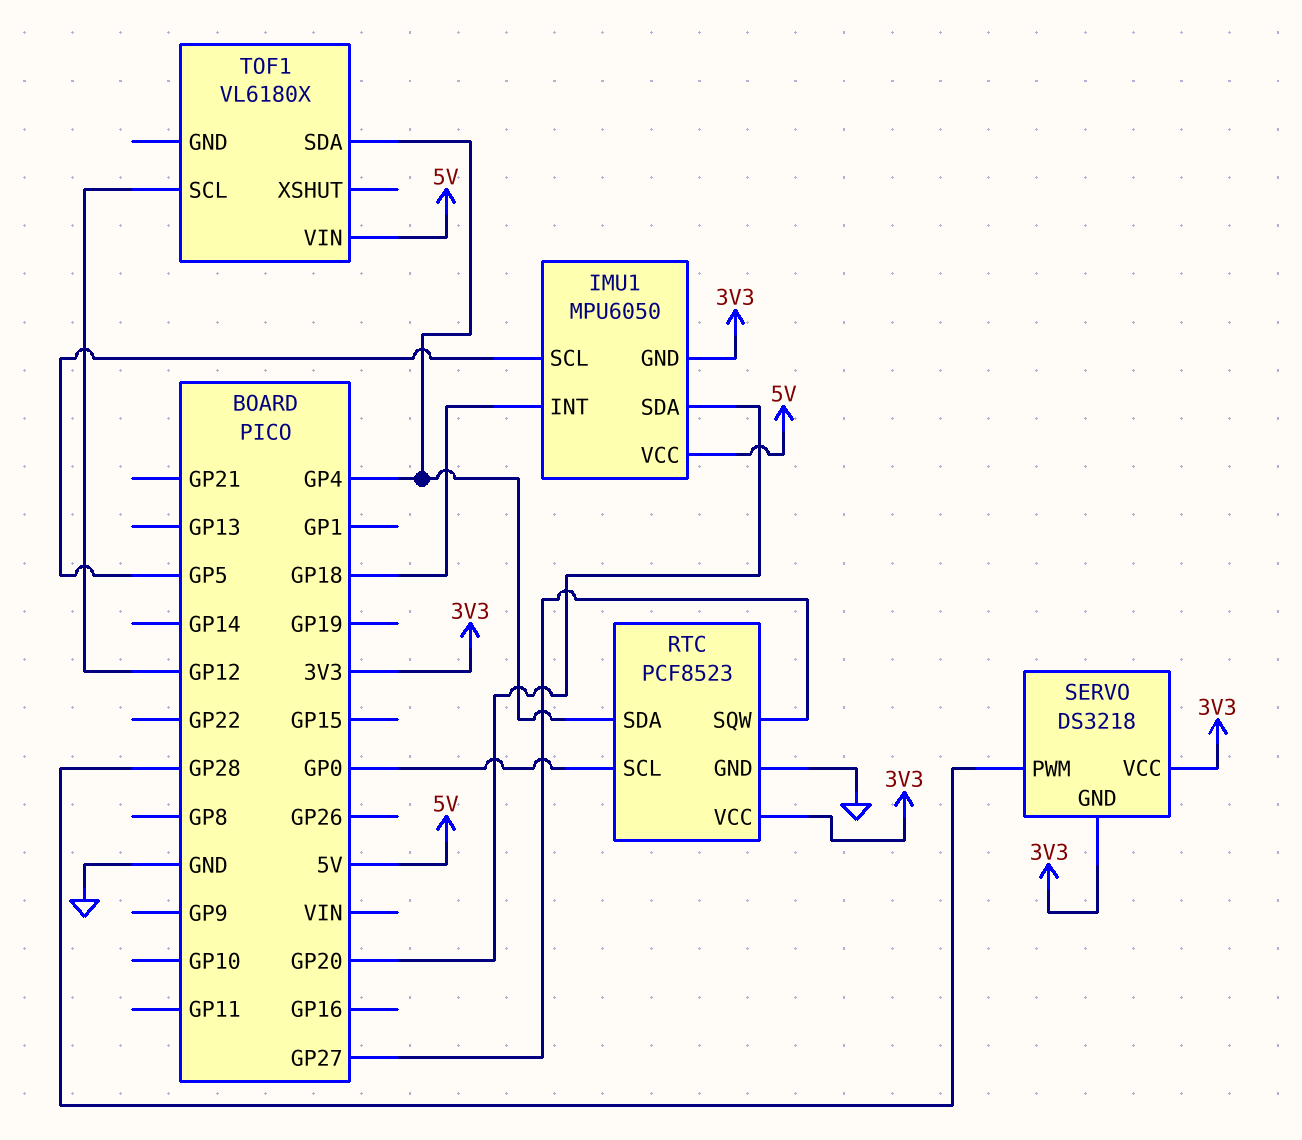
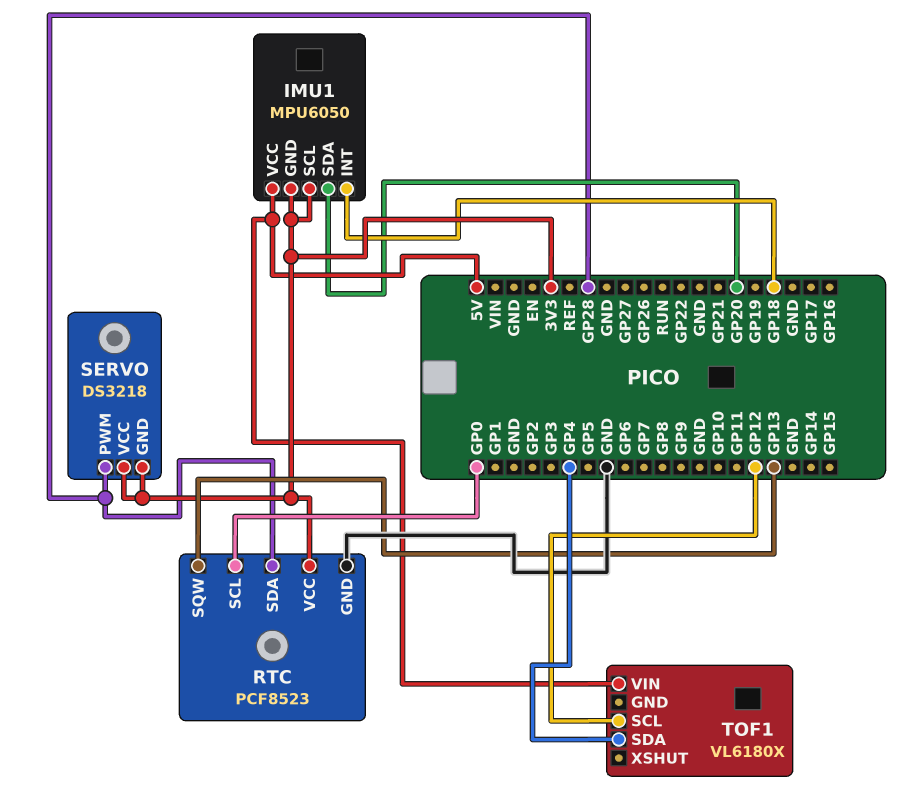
IMU1 pin SCL: GP5 -> 3V3
RTC pin SDA: GP4 -> GP28
RTC pin SQW: GP27 -> GP13

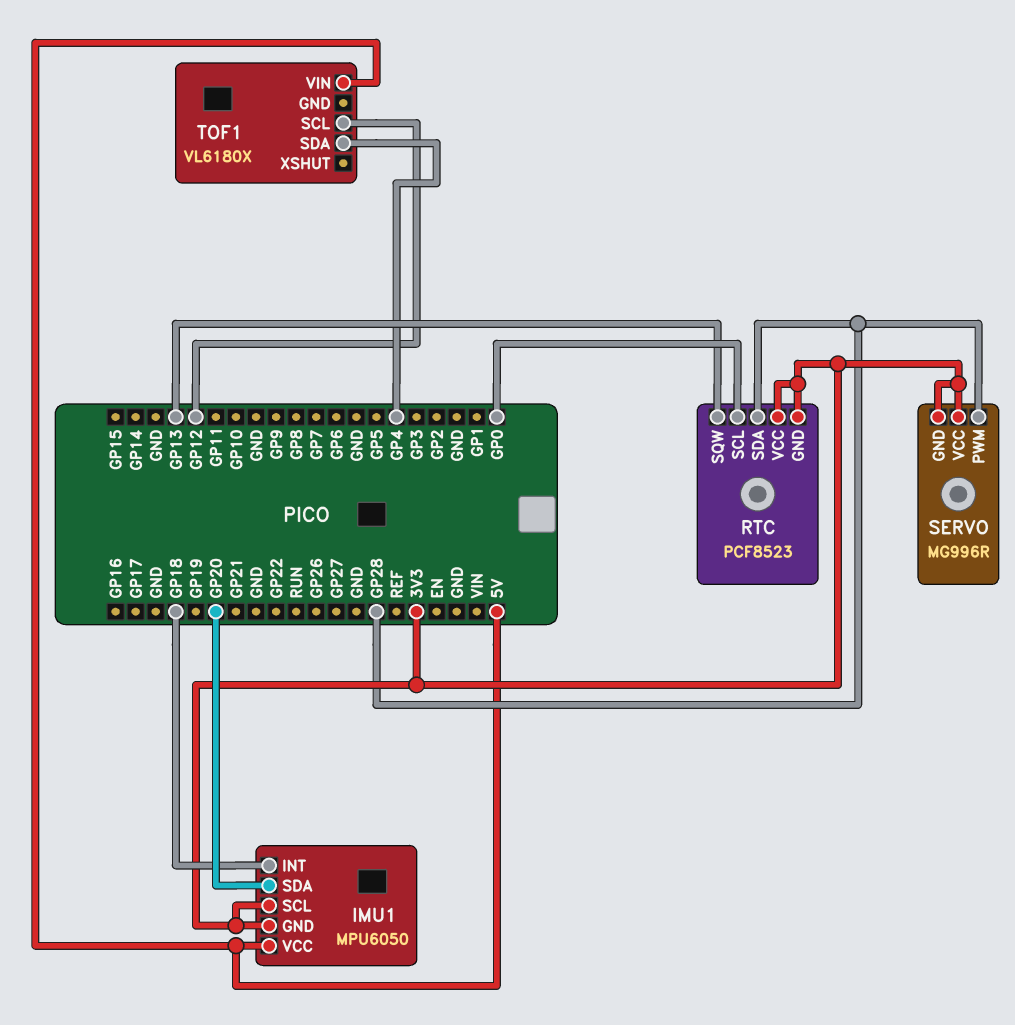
RTC pin GND: GND -> 3V3
SERVO: DS3218 -> MG996R

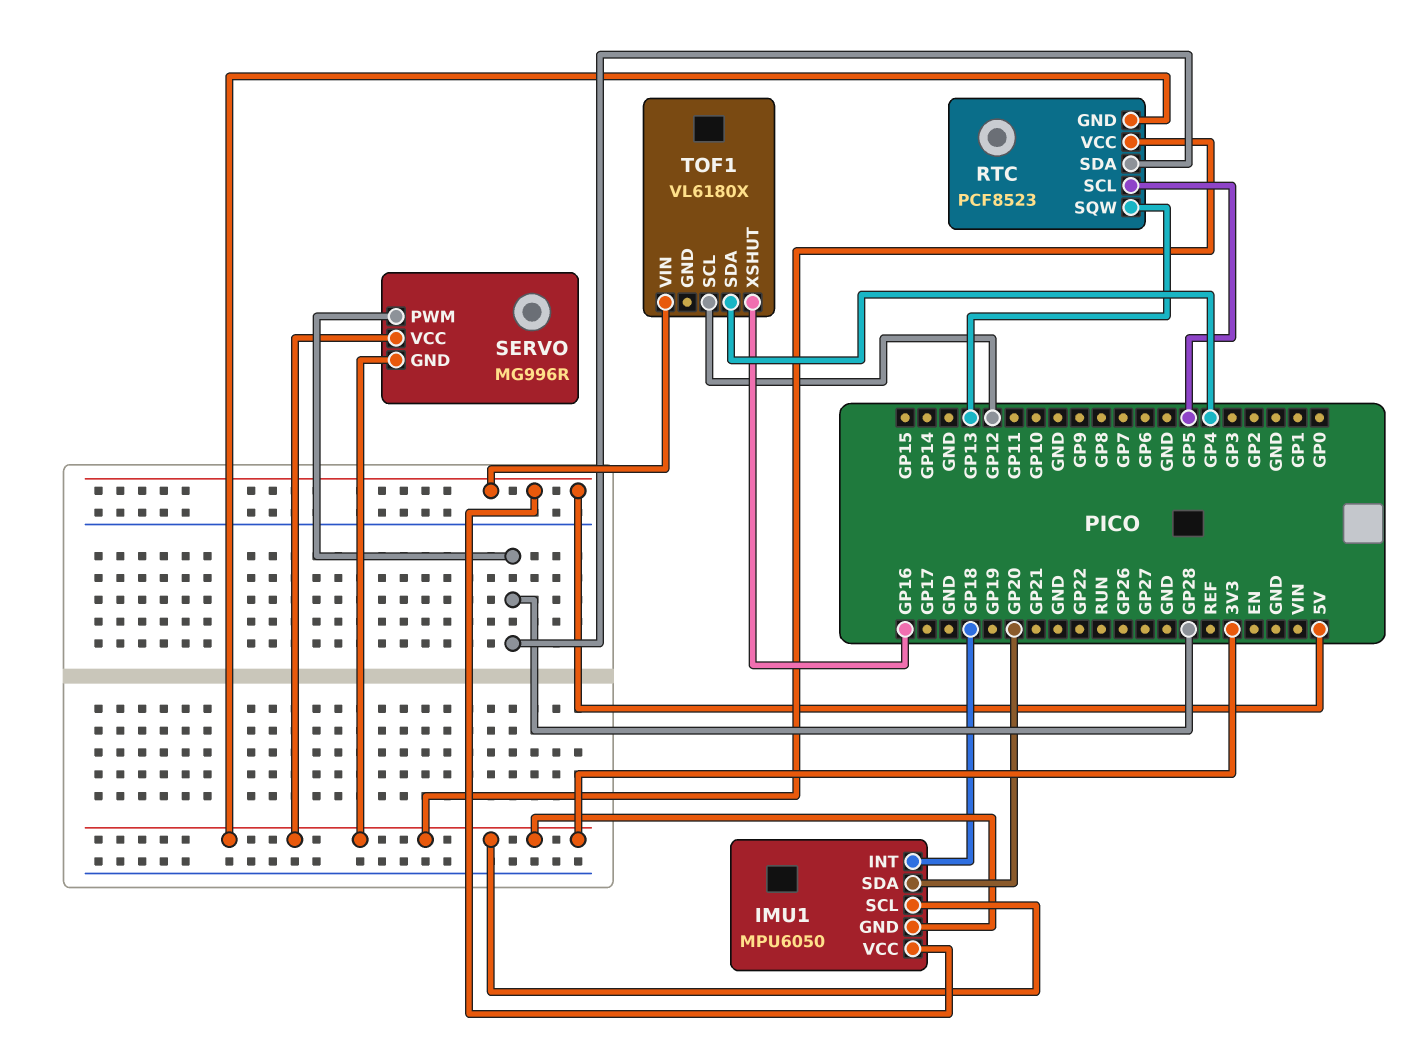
RTC pin SCL: GP0 -> GP5
TOF1 pin XSHUT: none -> GP16

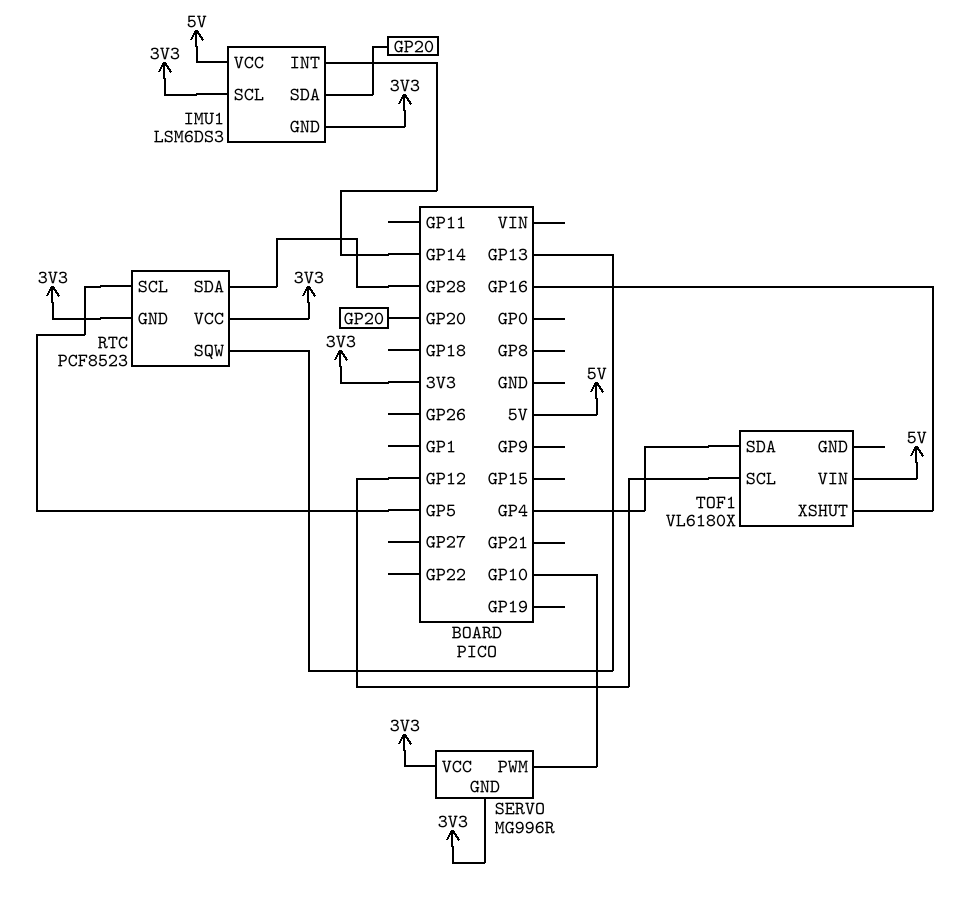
IMU1: MPU6050 -> LSM6DS3
IMU1 pin INT: GP18 -> GP14
SERVO pin PWM: GP28 -> GP10

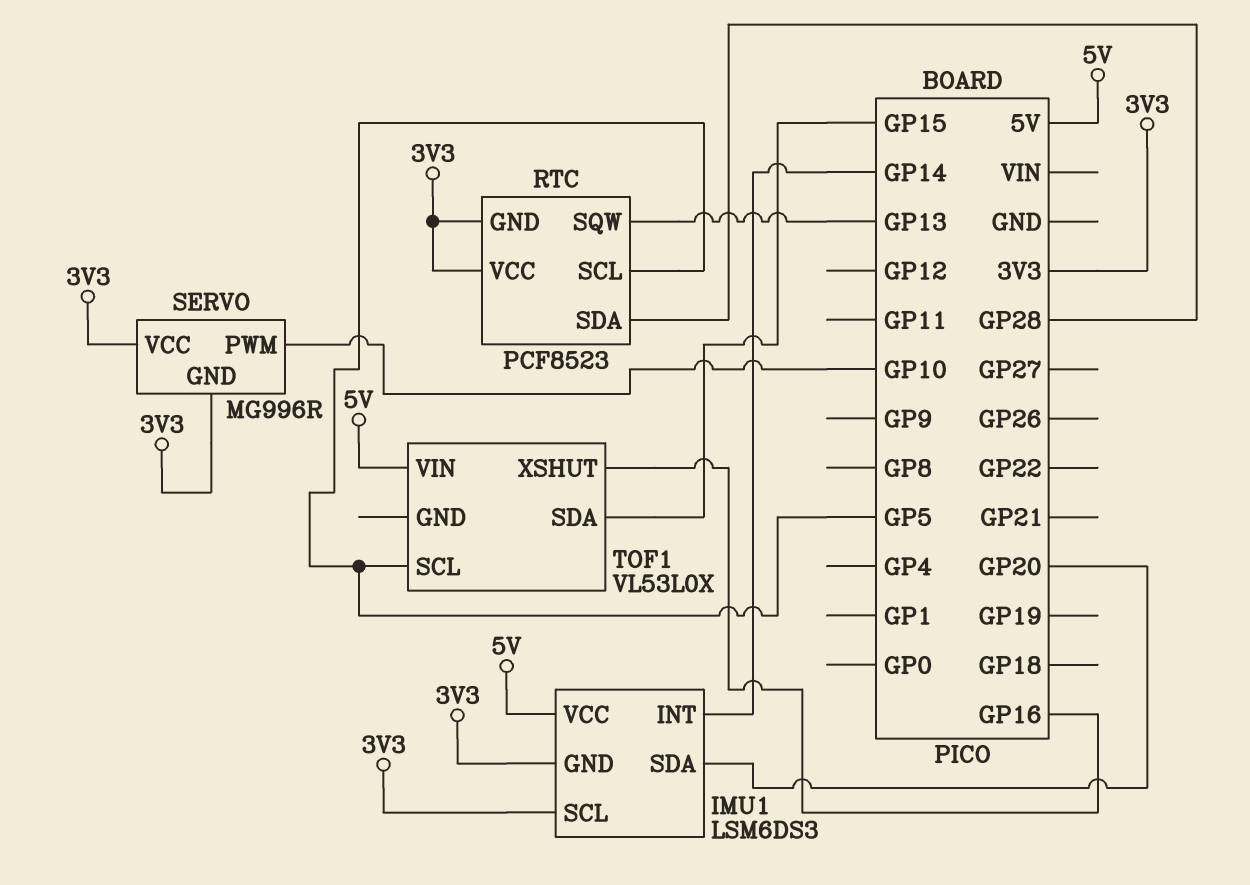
TOF1: VL6180X -> VL53L0X
TOF1 pin SCL: GP12 -> GP5
TOF1 pin SDA: GP4 -> GP15

